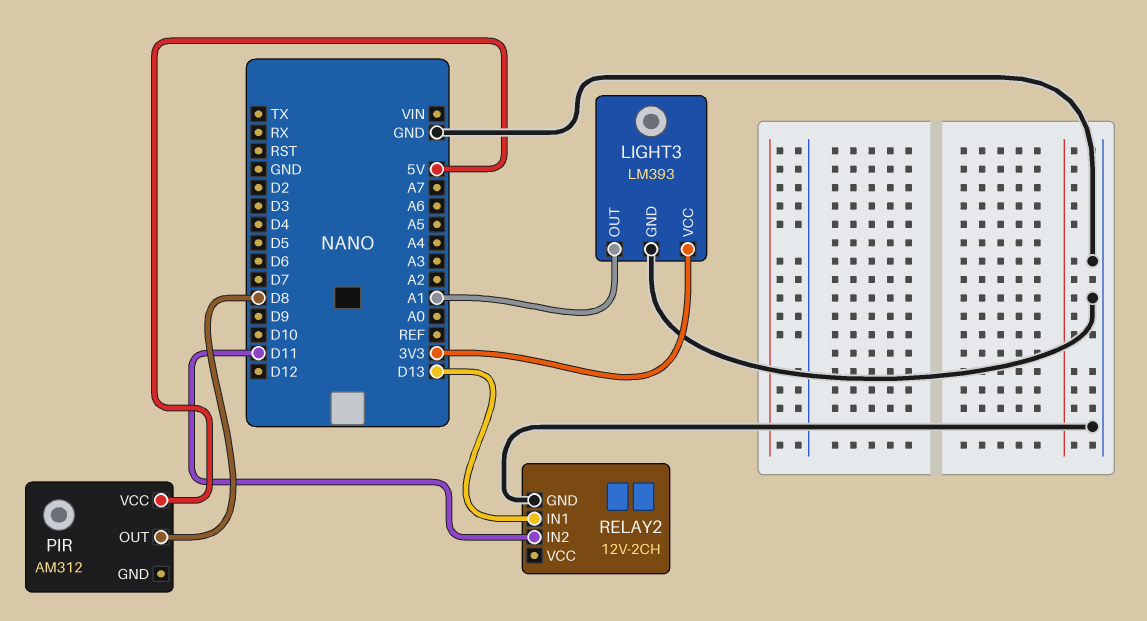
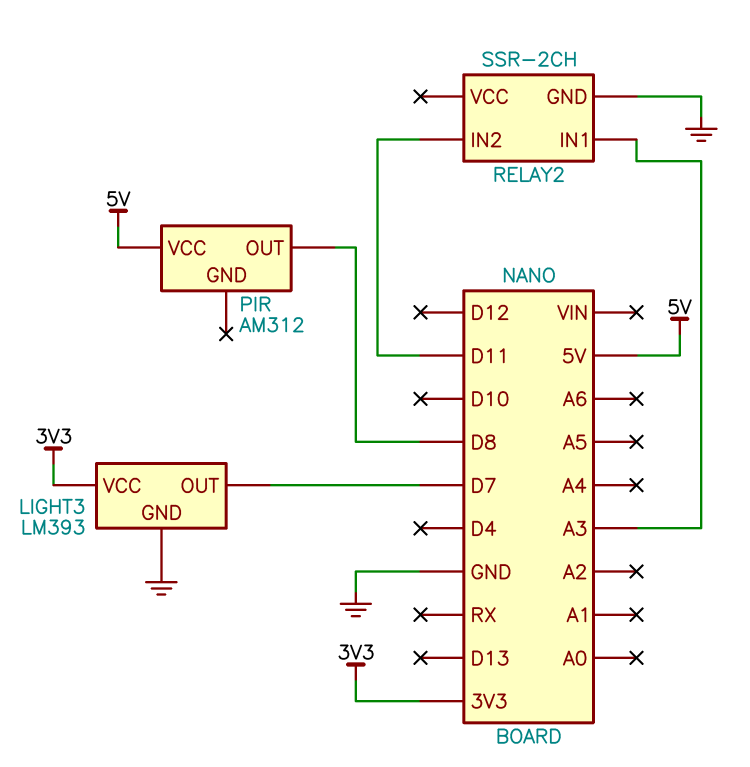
LIGHT3 pin OUT: A1 -> D7
RELAY2: 12V-2CH -> SSR-2CH
RELAY2 pin IN1: D13 -> A3

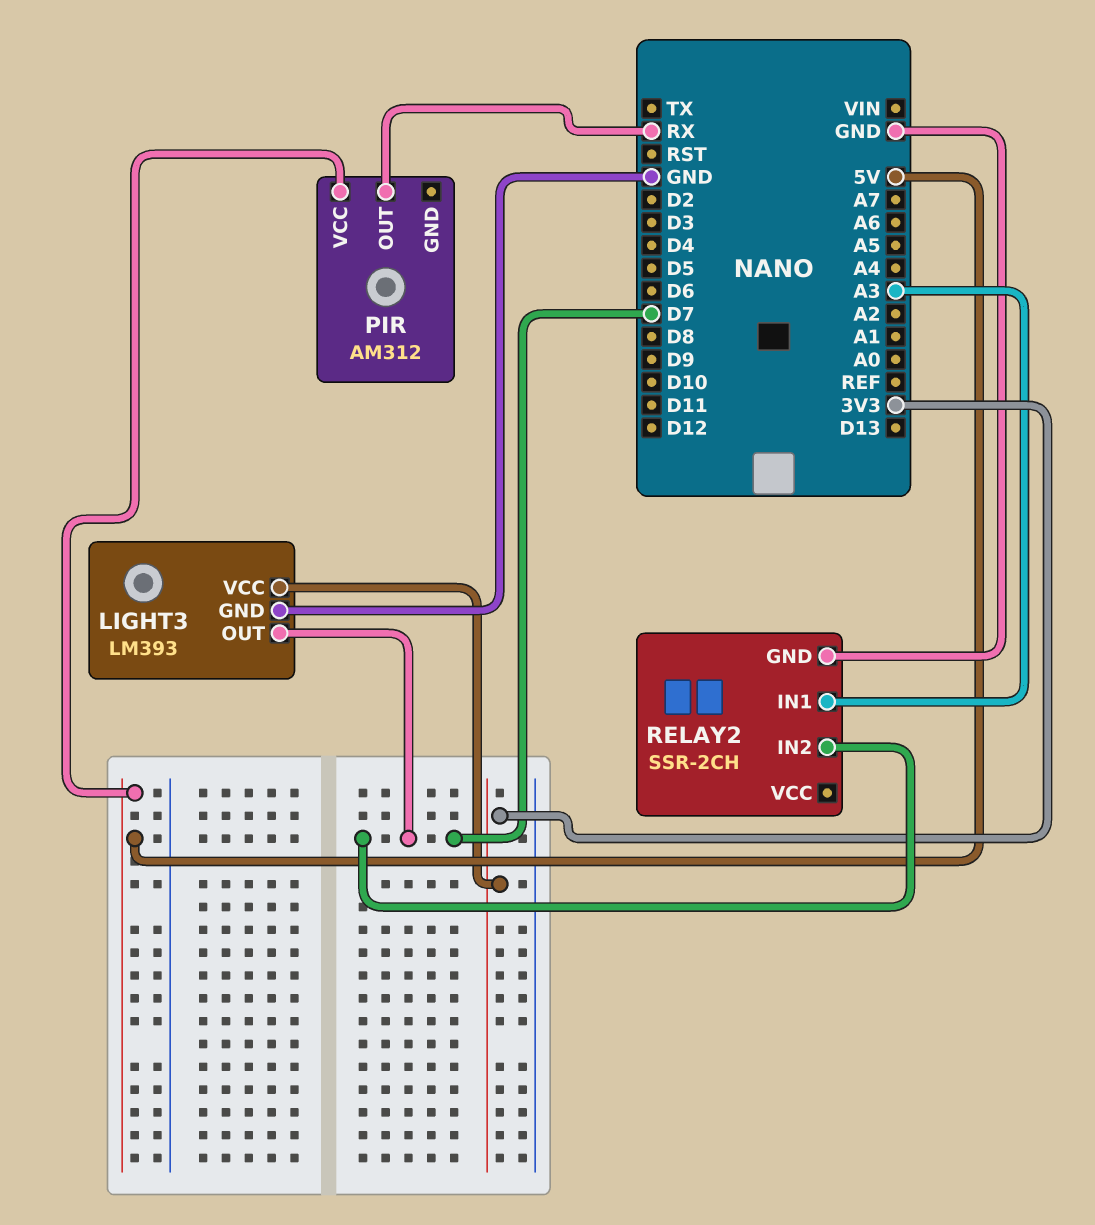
PIR pin OUT: D8 -> RX
RELAY2 pin IN2: D11 -> D7

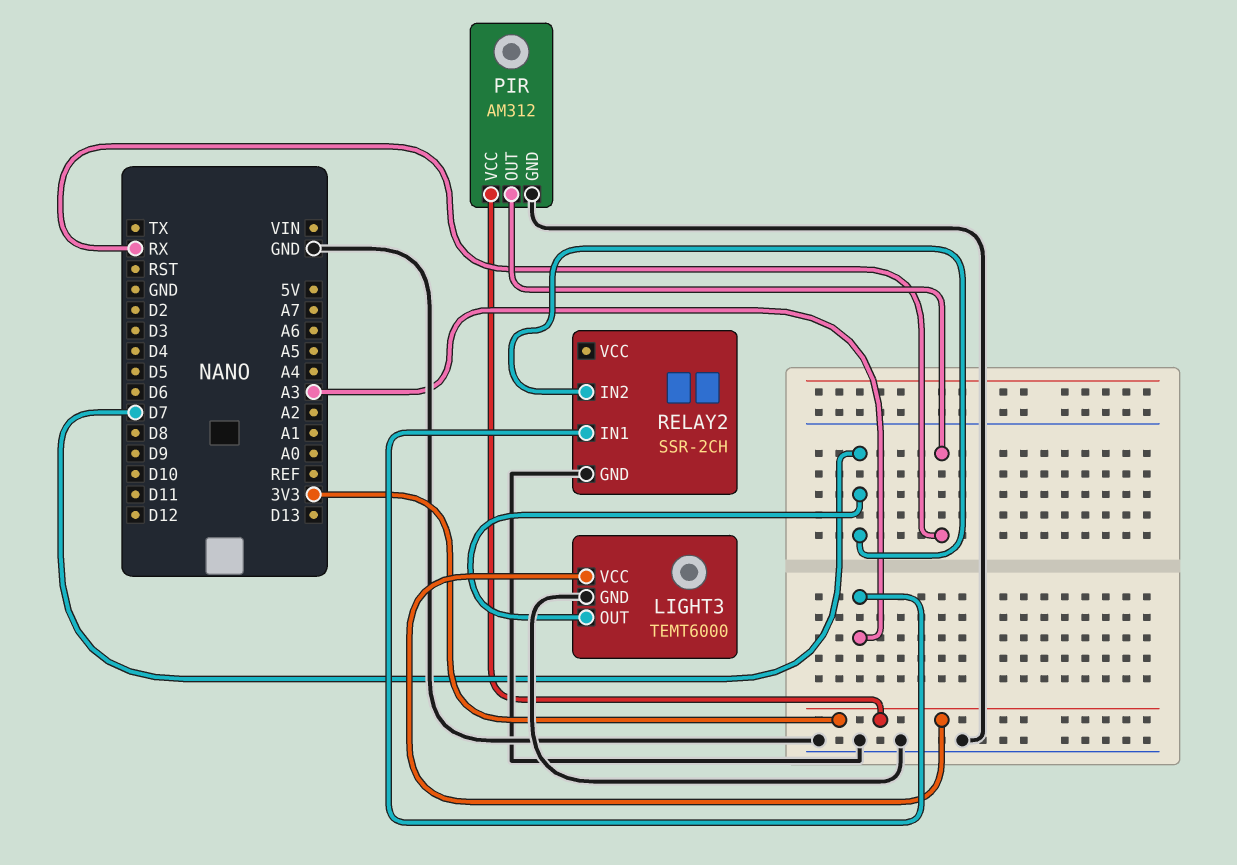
LIGHT3: LM393 -> TEMT6000
PIR pin GND: none -> GND
PIR pin VCC: 5V -> 3V3

